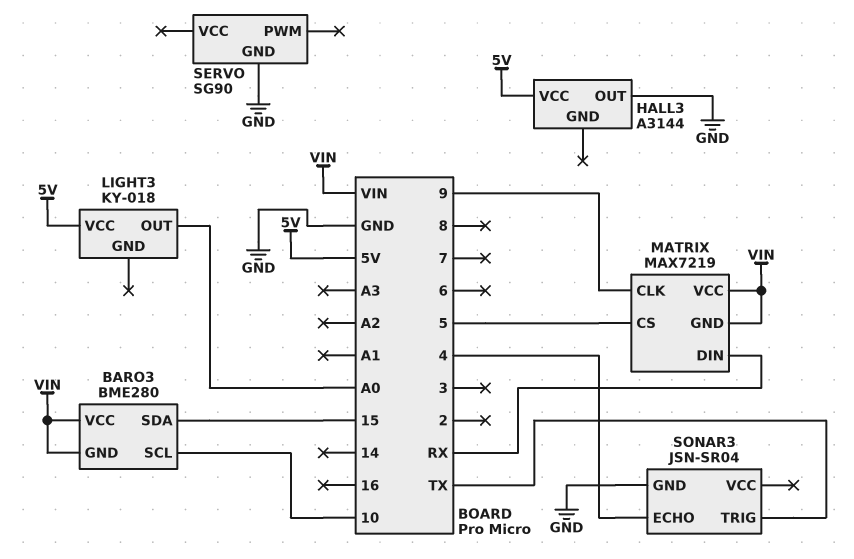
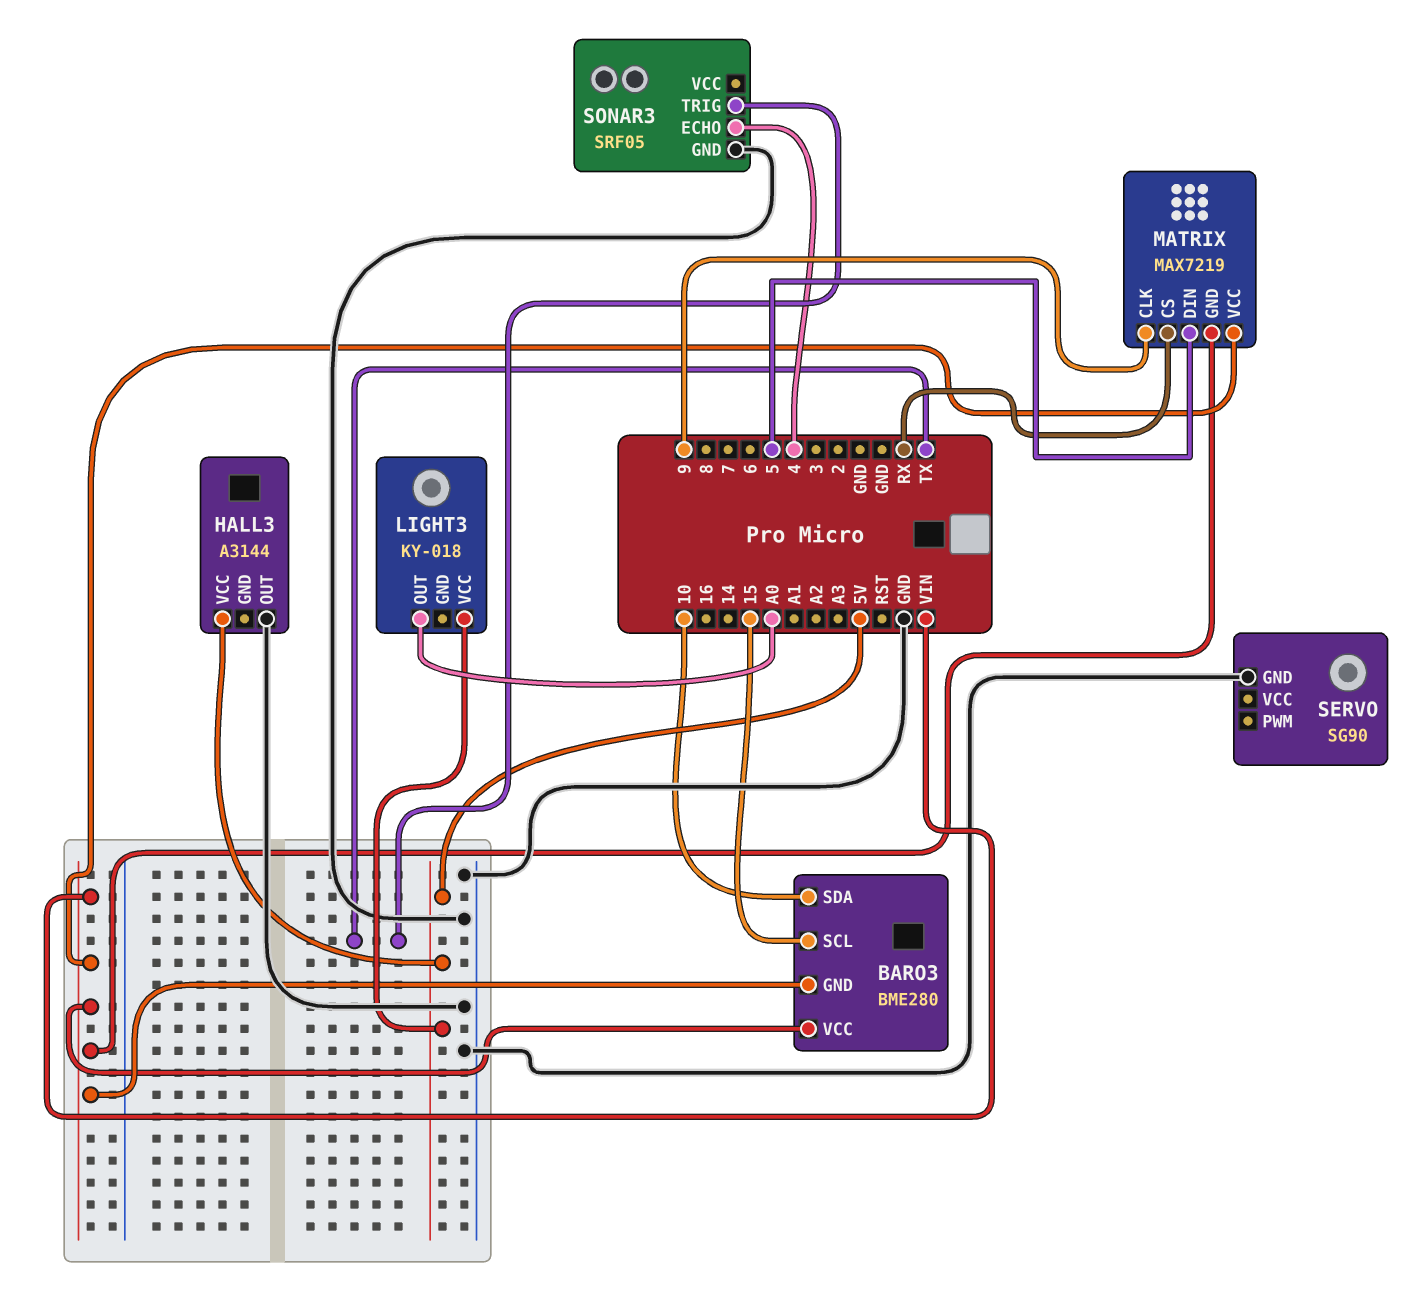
BARO3 pin SCL: 10 -> 15
BARO3 pin SDA: 15 -> 10
MATRIX pin CS: 5 -> RX
MATRIX pin DIN: RX -> 5
SONAR3: JSN-SR04 -> SRF05

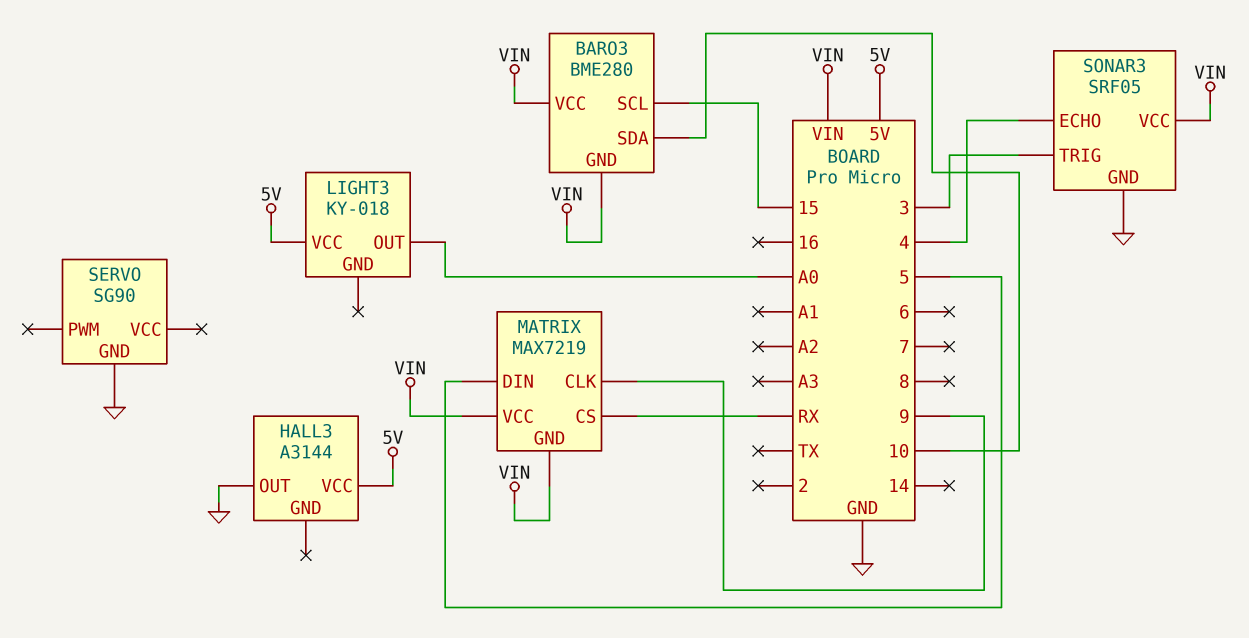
SONAR3 pin TRIG: TX -> 3
SONAR3 pin VCC: none -> VIN

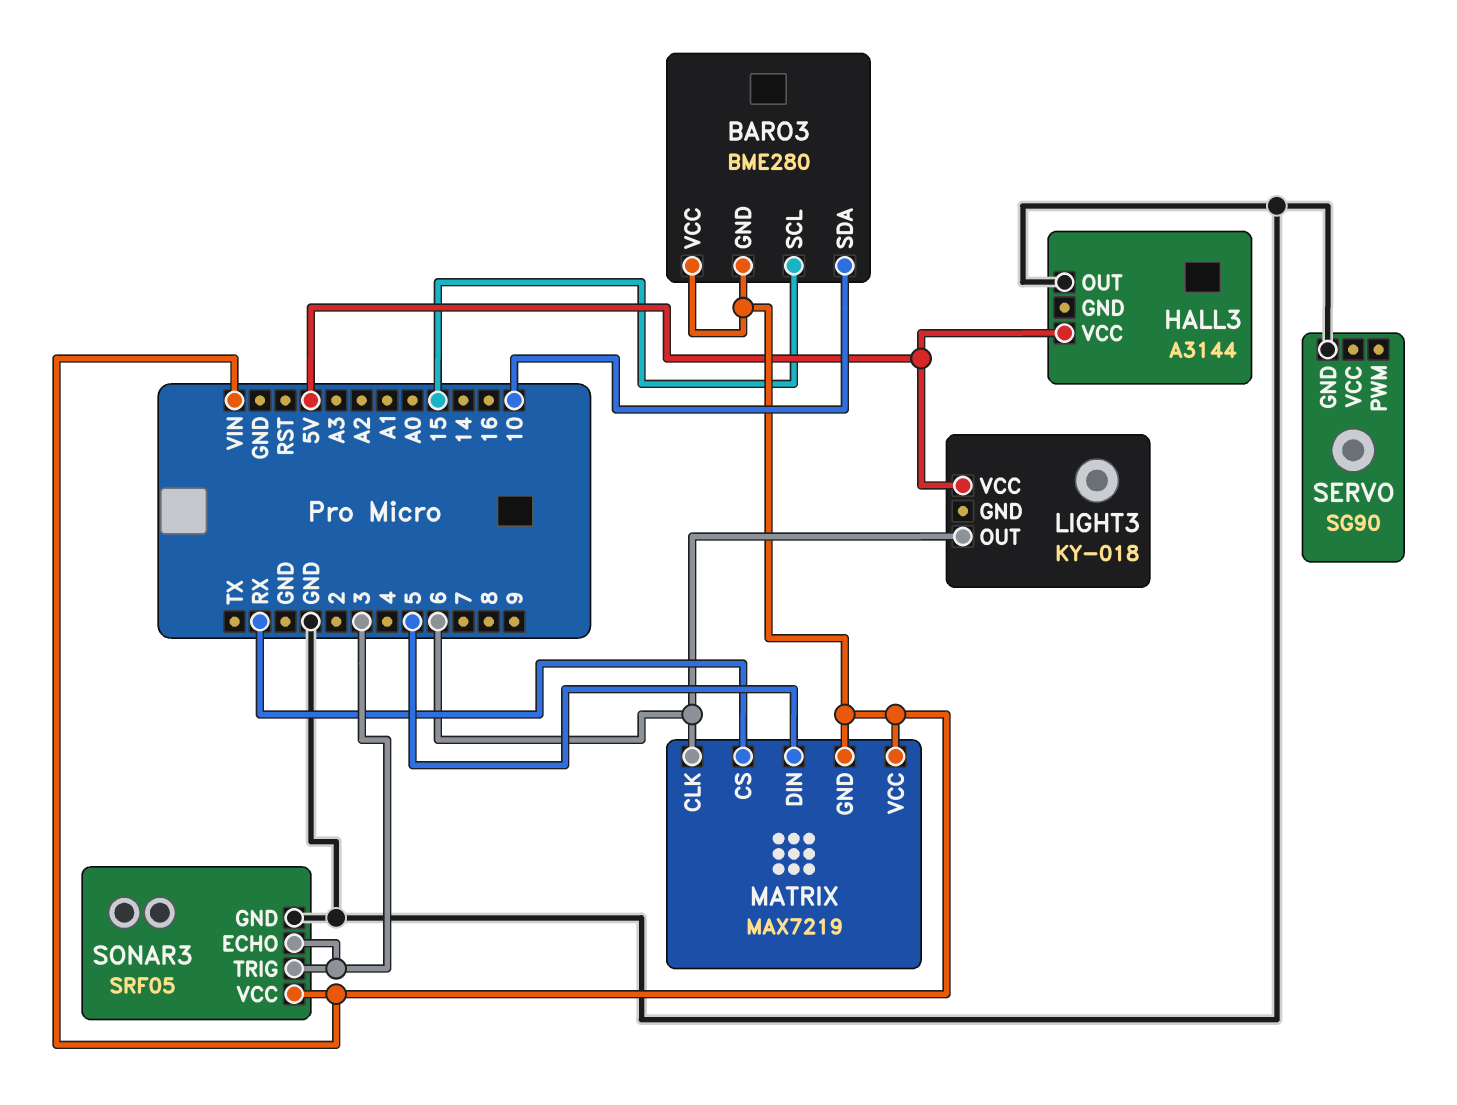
LIGHT3 pin OUT: A0 -> 6
MATRIX pin CLK: 9 -> 6
SONAR3 pin ECHO: 4 -> 3

